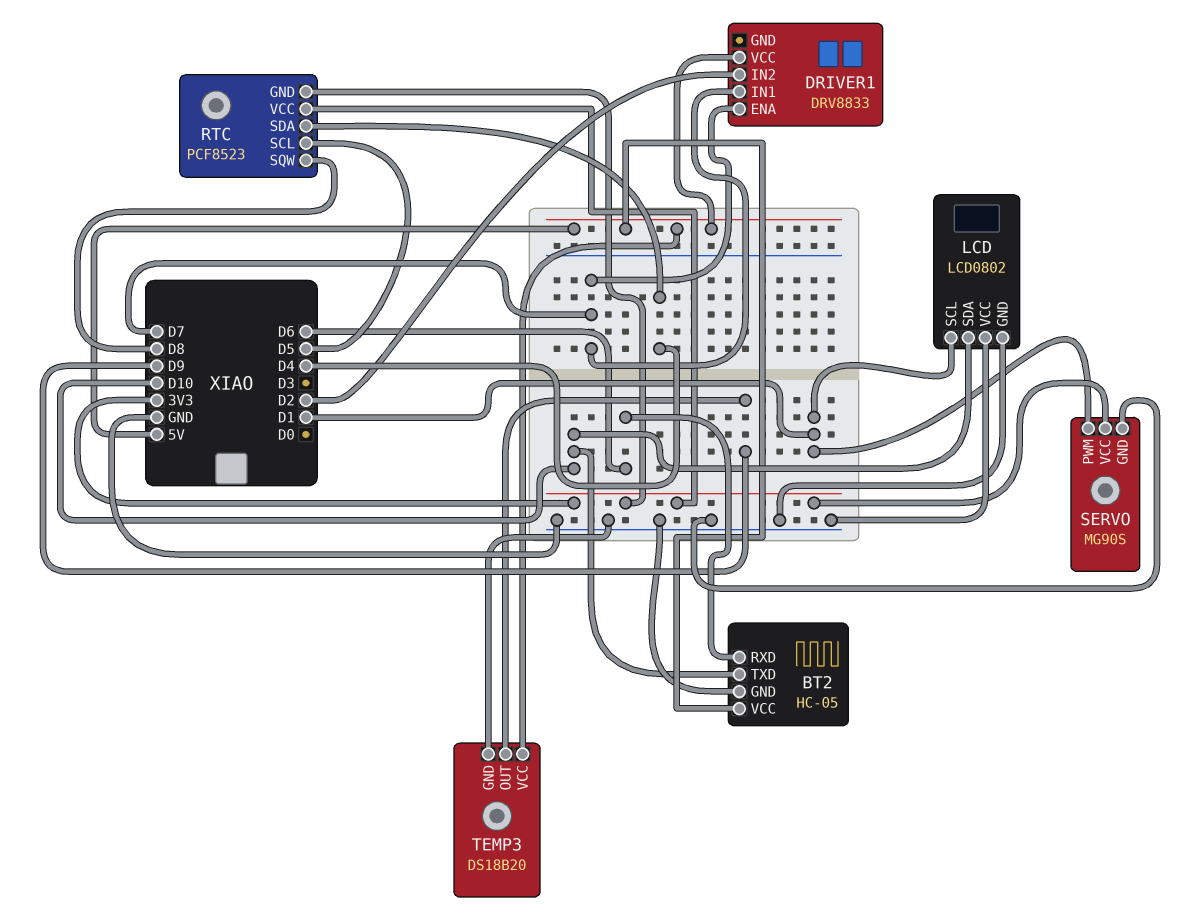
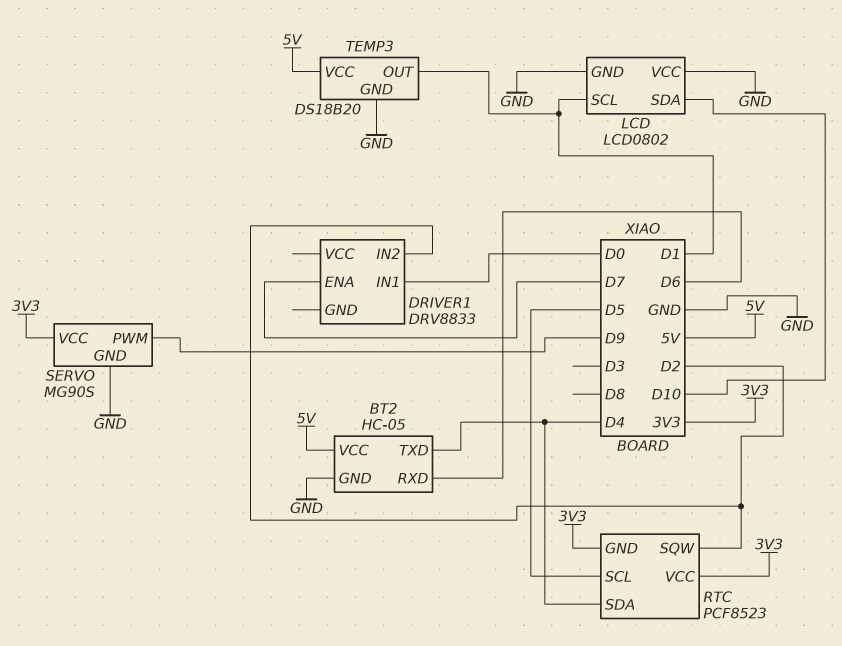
BT2 pin TXD: D10 -> D4
DRIVER1 pin IN1: D7 -> D0
DRIVER1 pin VCC: 5V -> none
RTC pin SQW: D8 -> D2
SERVO pin PWM: D1 -> D9
TEMP3 pin OUT: D9 -> D1

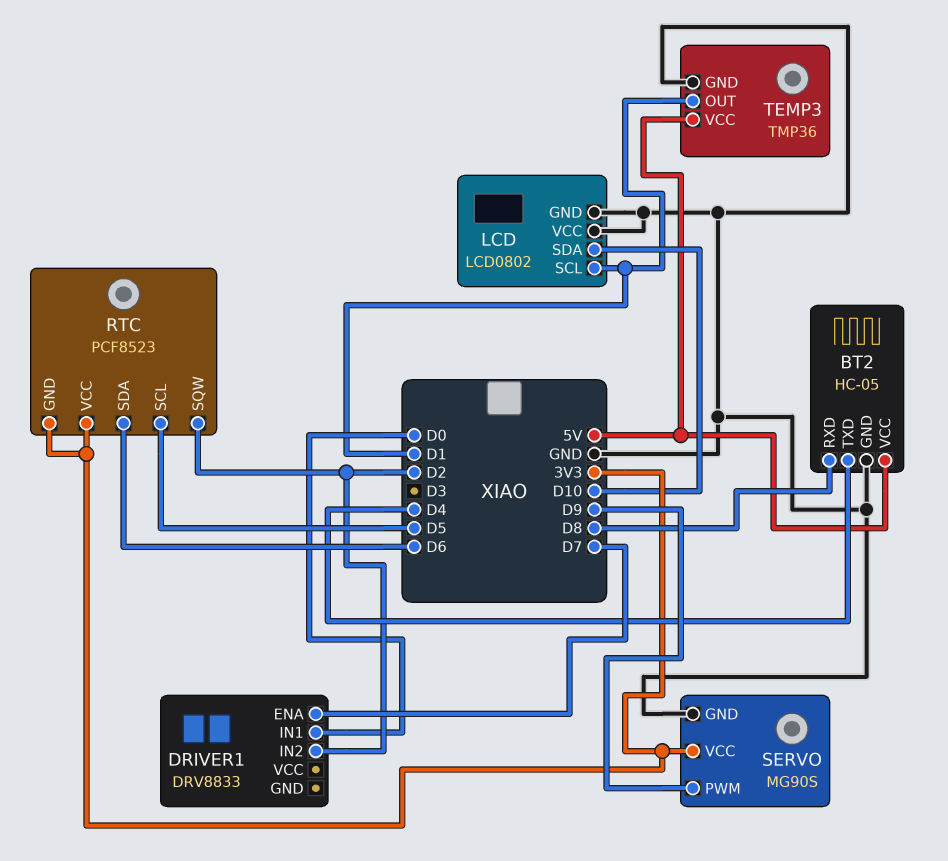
BT2 pin RXD: D6 -> D8
RTC pin SDA: D4 -> D6
TEMP3: DS18B20 -> TMP36

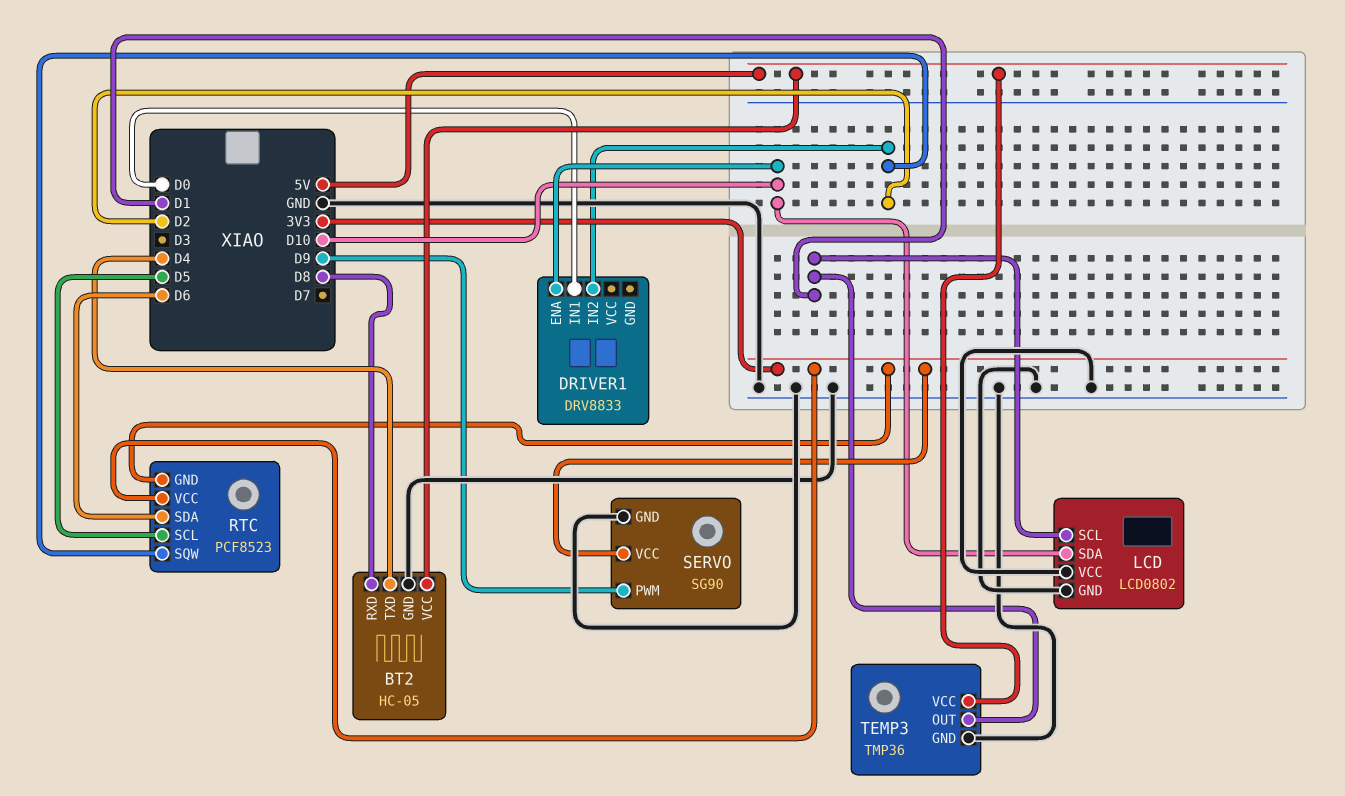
DRIVER1 pin ENA: D7 -> D10
SERVO: MG90S -> SG90

